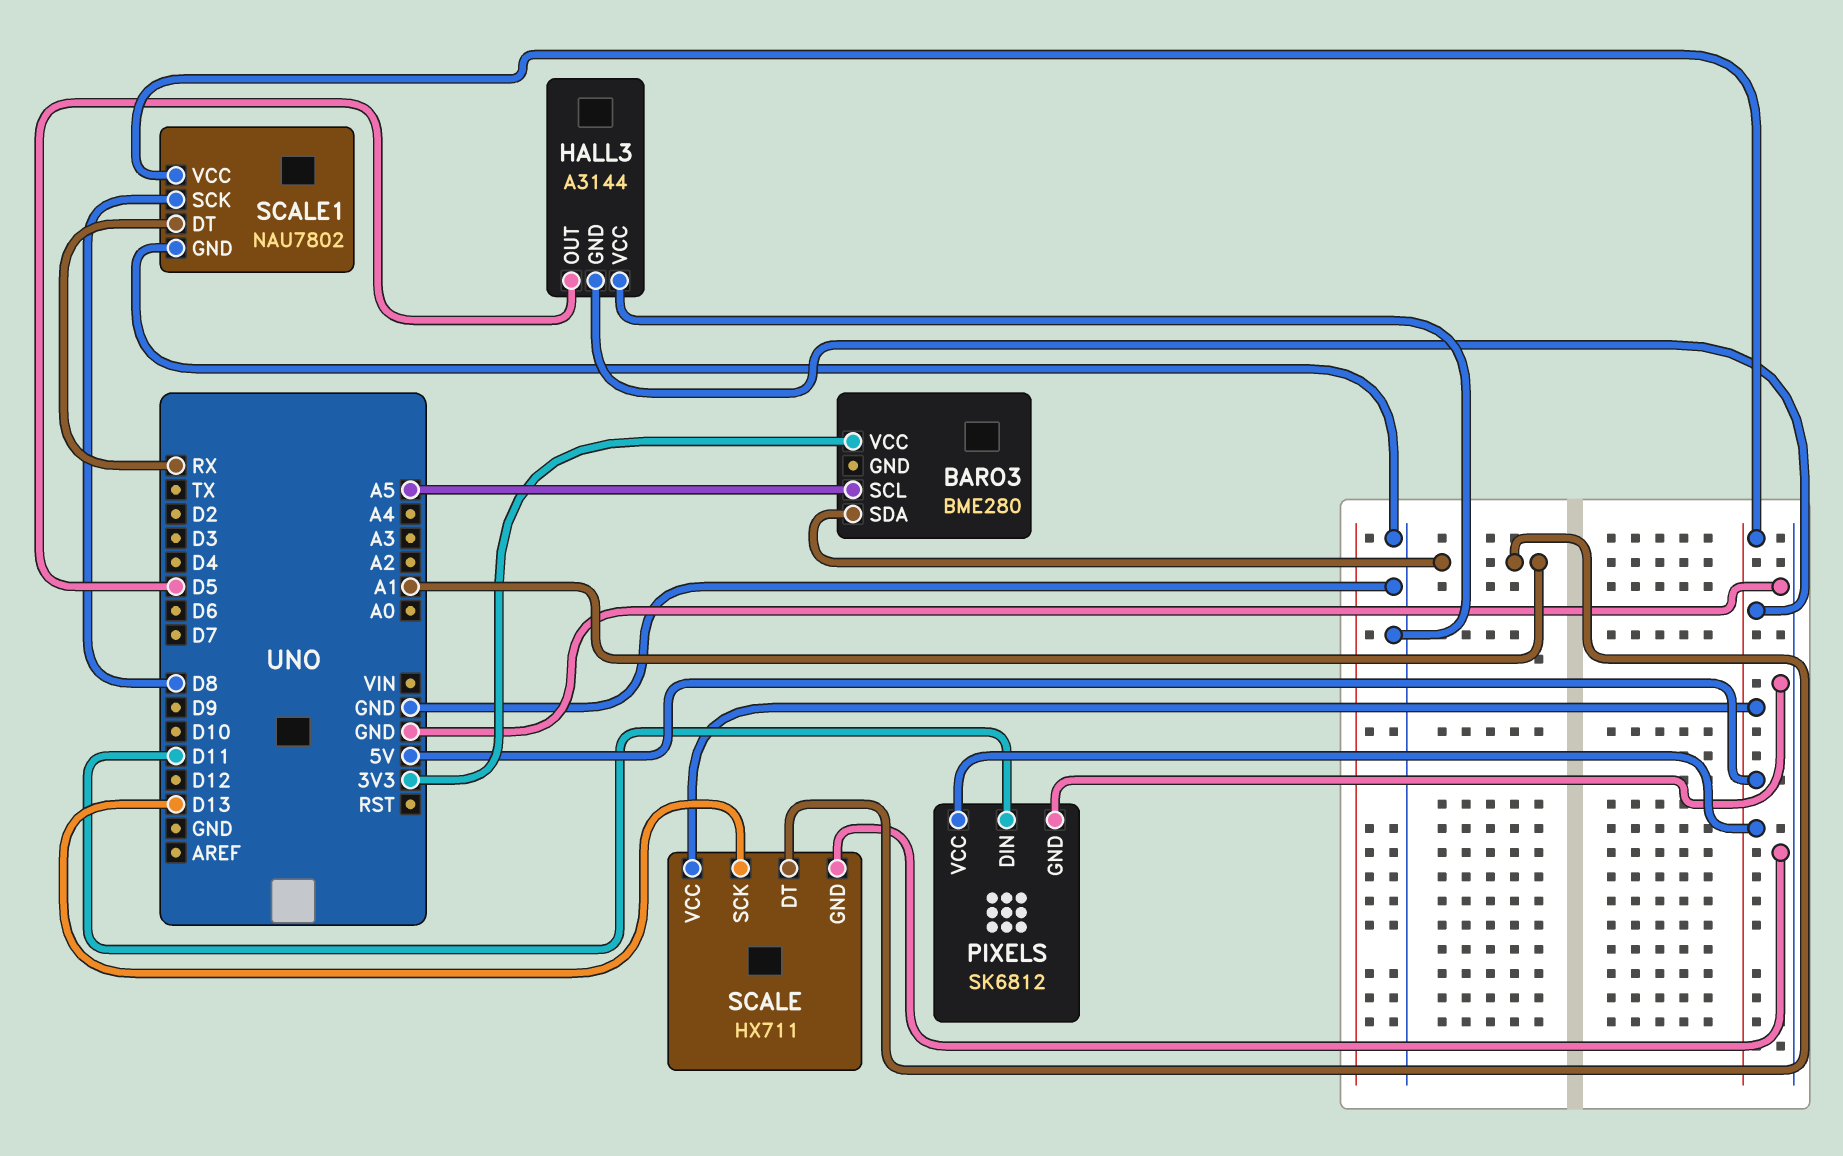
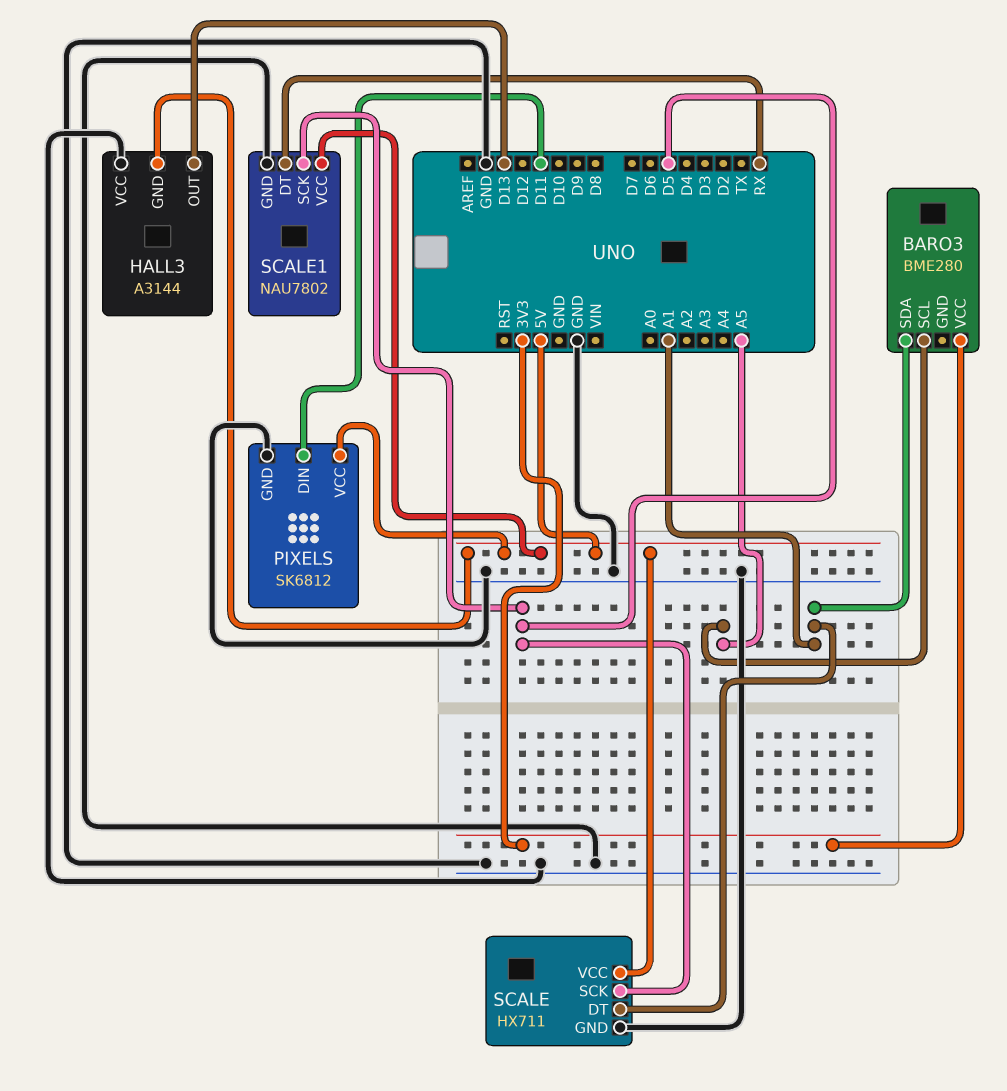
HALL3 pin OUT: D5 -> D13
SCALE pin SCK: D13 -> D5
SCALE1 pin SCK: D8 -> D5

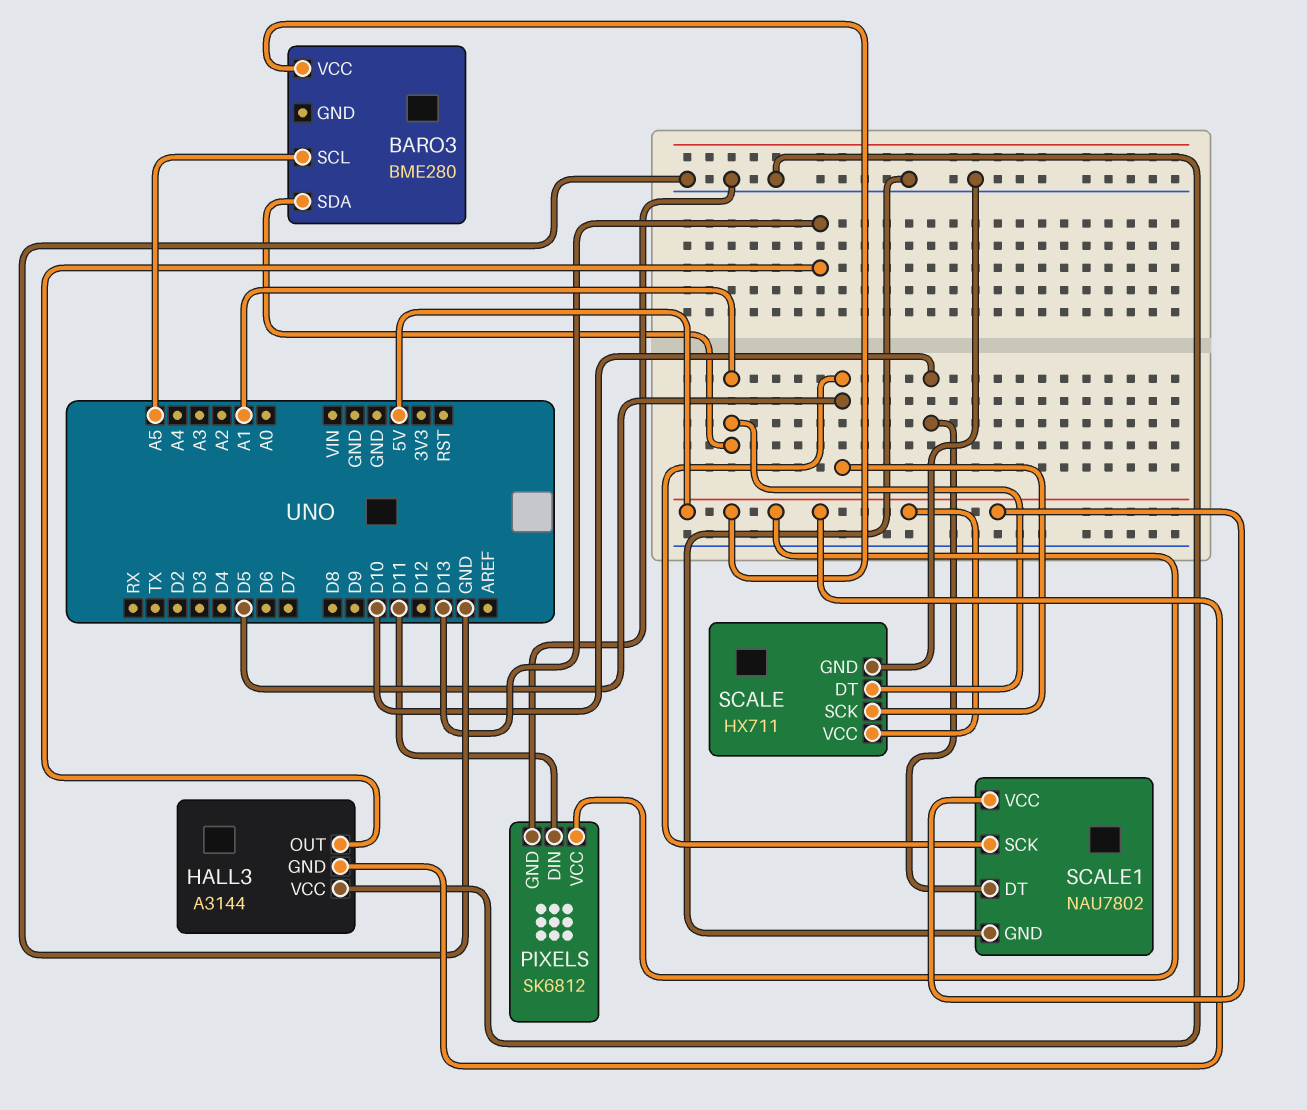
BARO3 pin VCC: 3V3 -> 5V
SCALE1 pin DT: RX -> D10

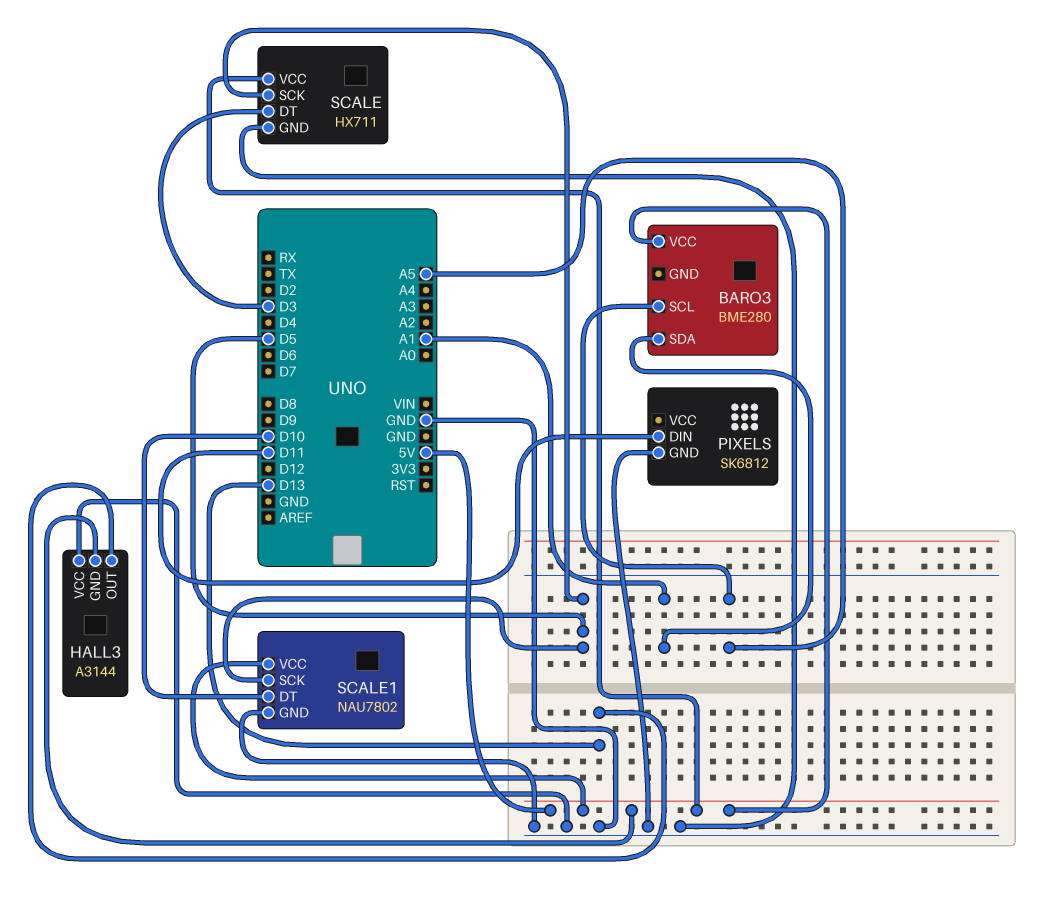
PIXELS pin VCC: 5V -> none
SCALE pin DT: A1 -> D3

